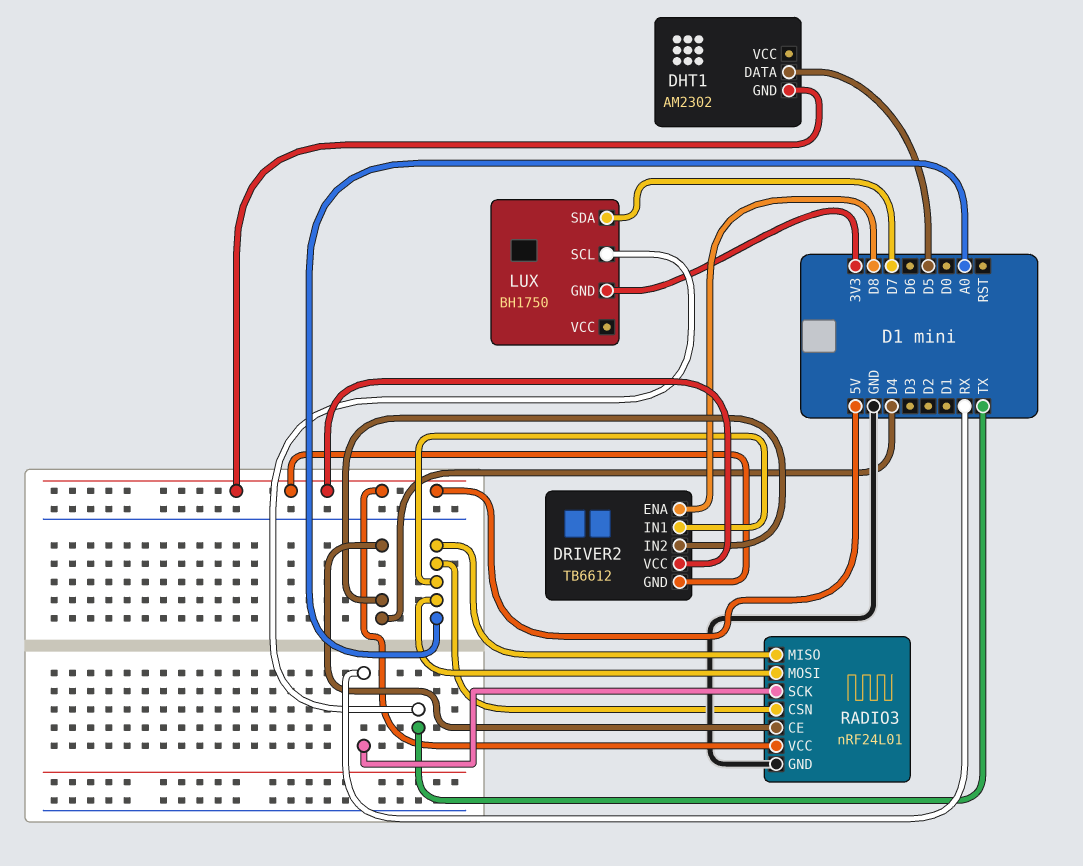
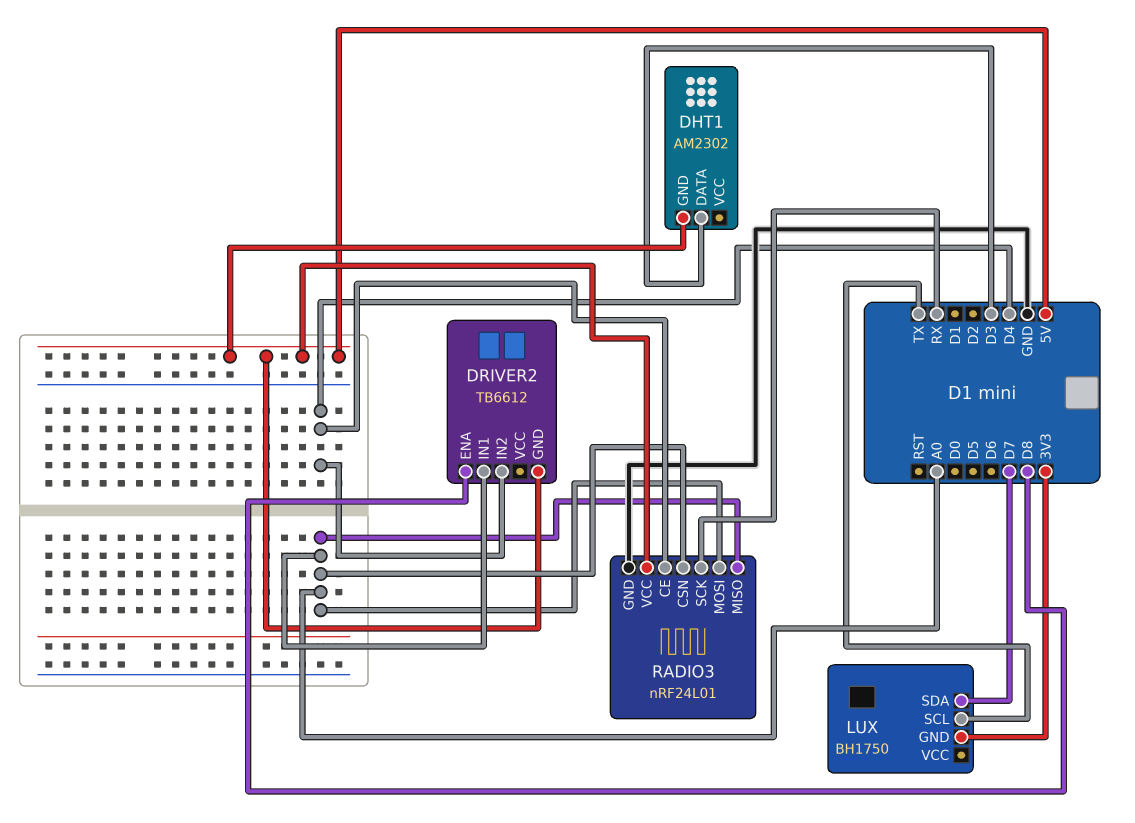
DHT1 pin DATA: D5 -> D3
DRIVER2 pin VCC: 5V -> none

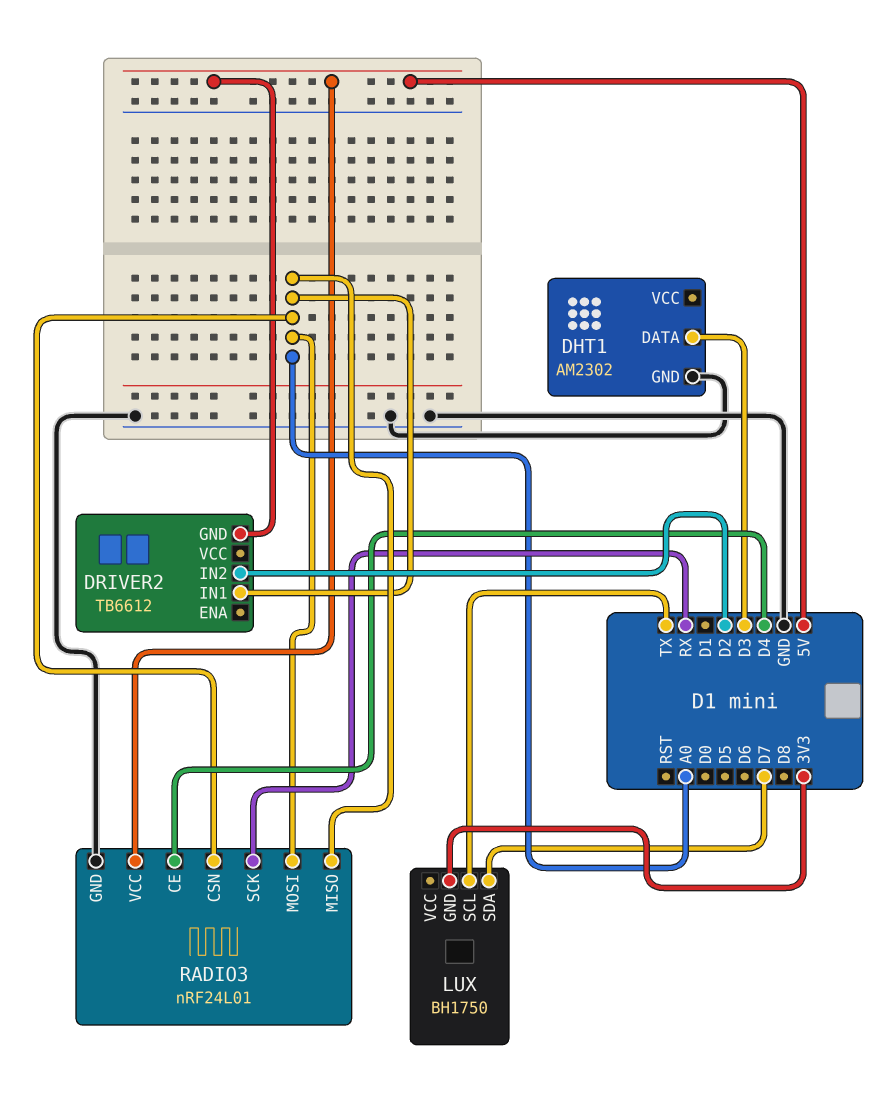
DHT1 pin GND: 5V -> GND
DRIVER2 pin ENA: D8 -> none
DRIVER2 pin IN2: D4 -> D2

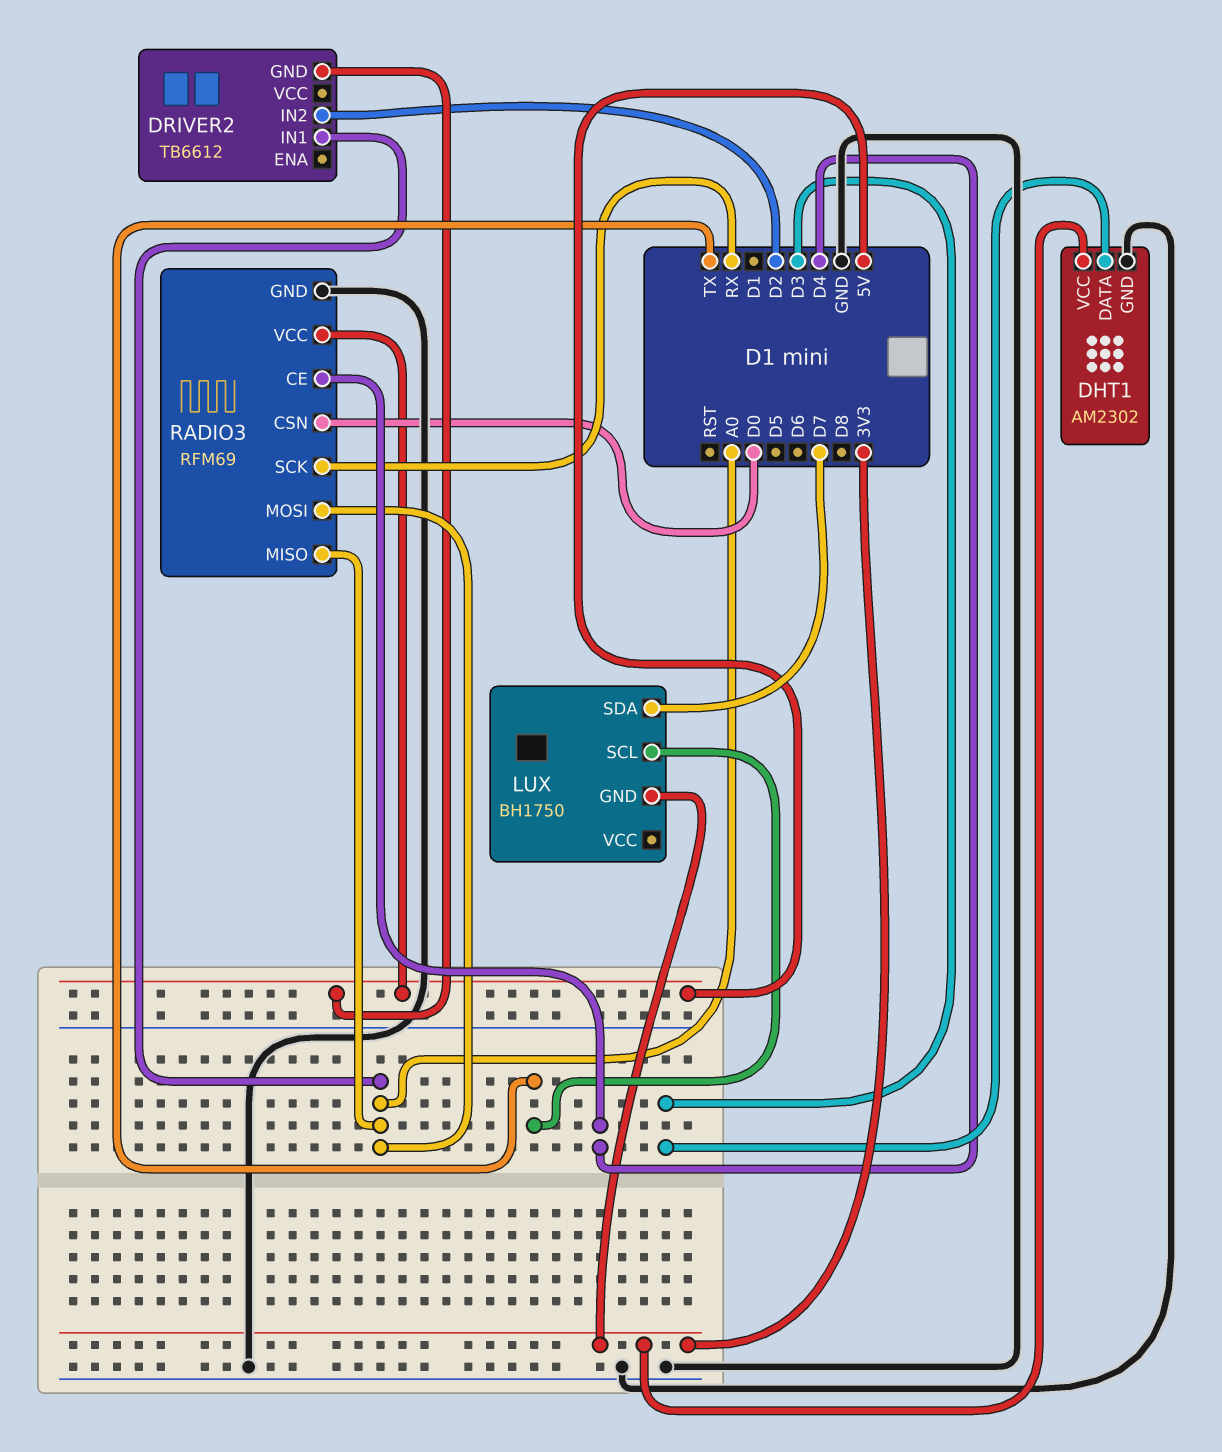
DHT1 pin VCC: none -> 3V3
RADIO3: nRF24L01 -> RFM69
RADIO3 pin CSN: A0 -> D0

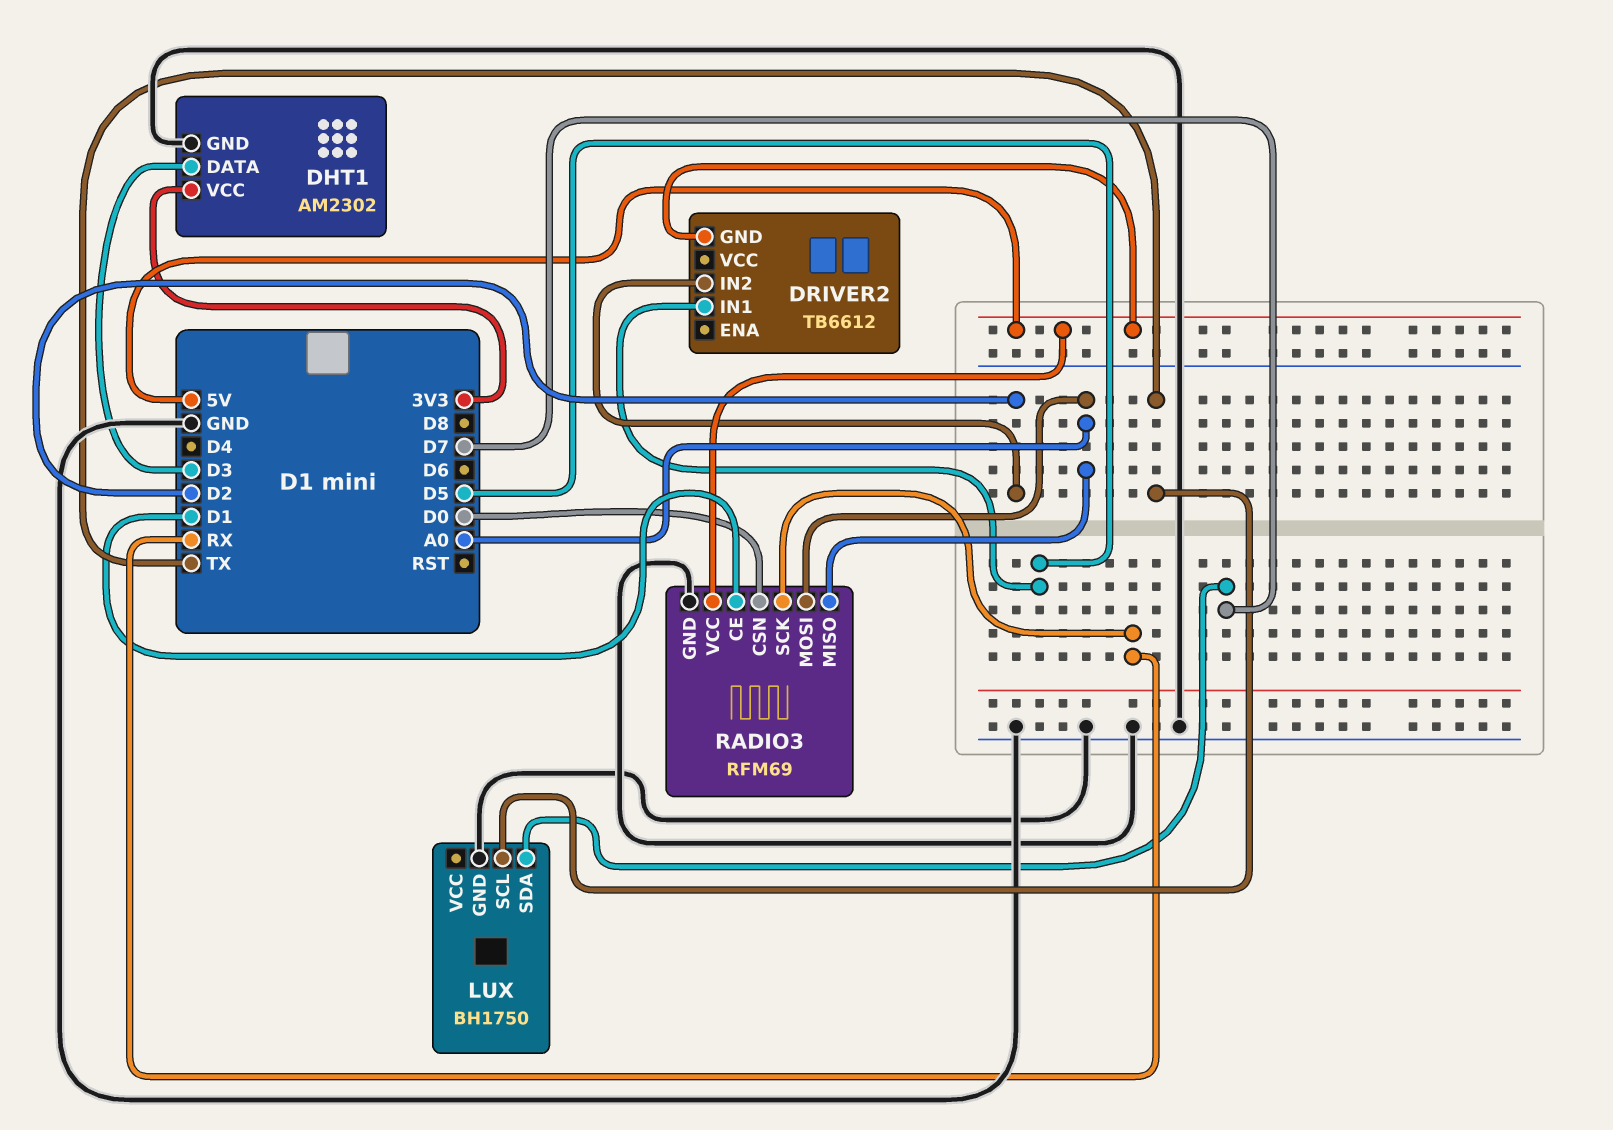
DRIVER2 pin IN1: A0 -> D5
LUX pin GND: 3V3 -> GND
RADIO3 pin CE: D4 -> D1

